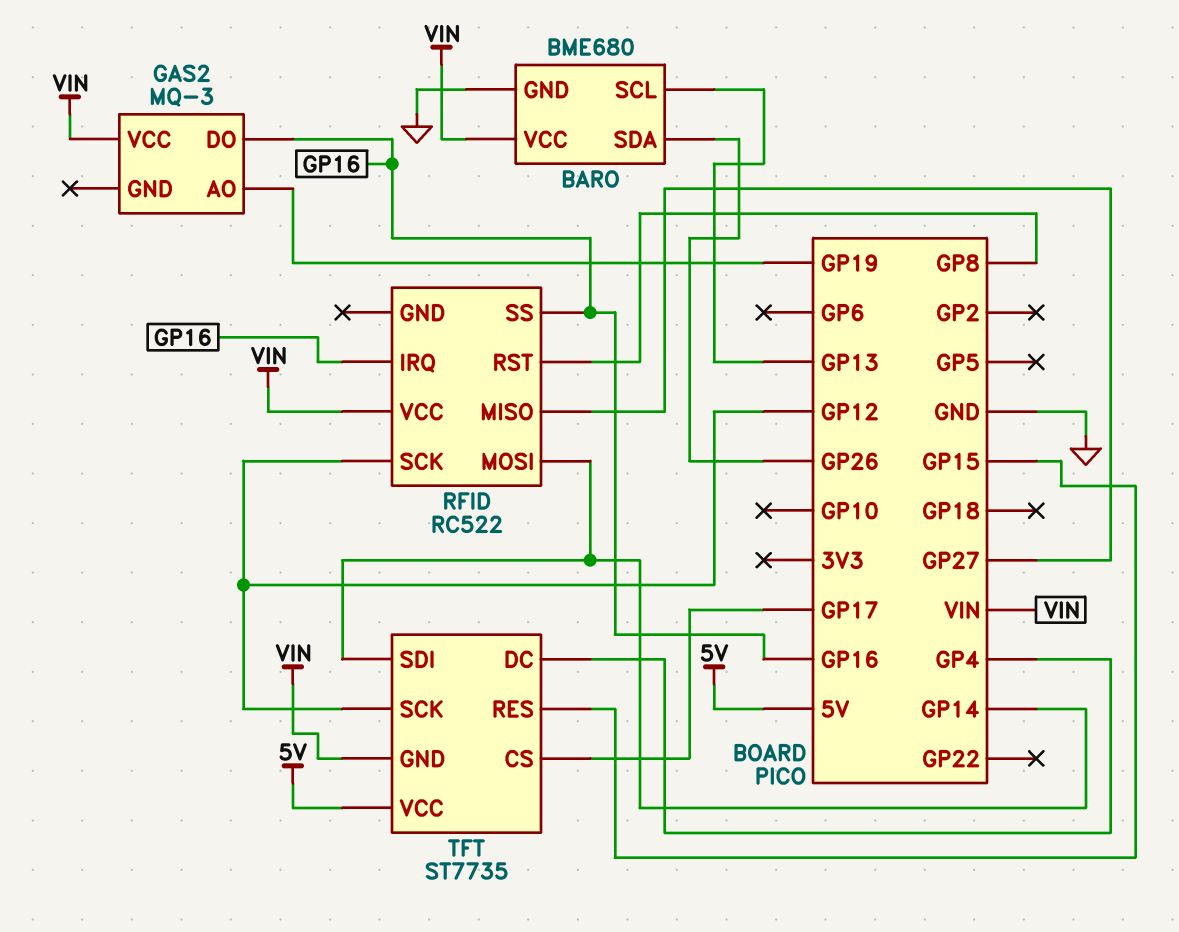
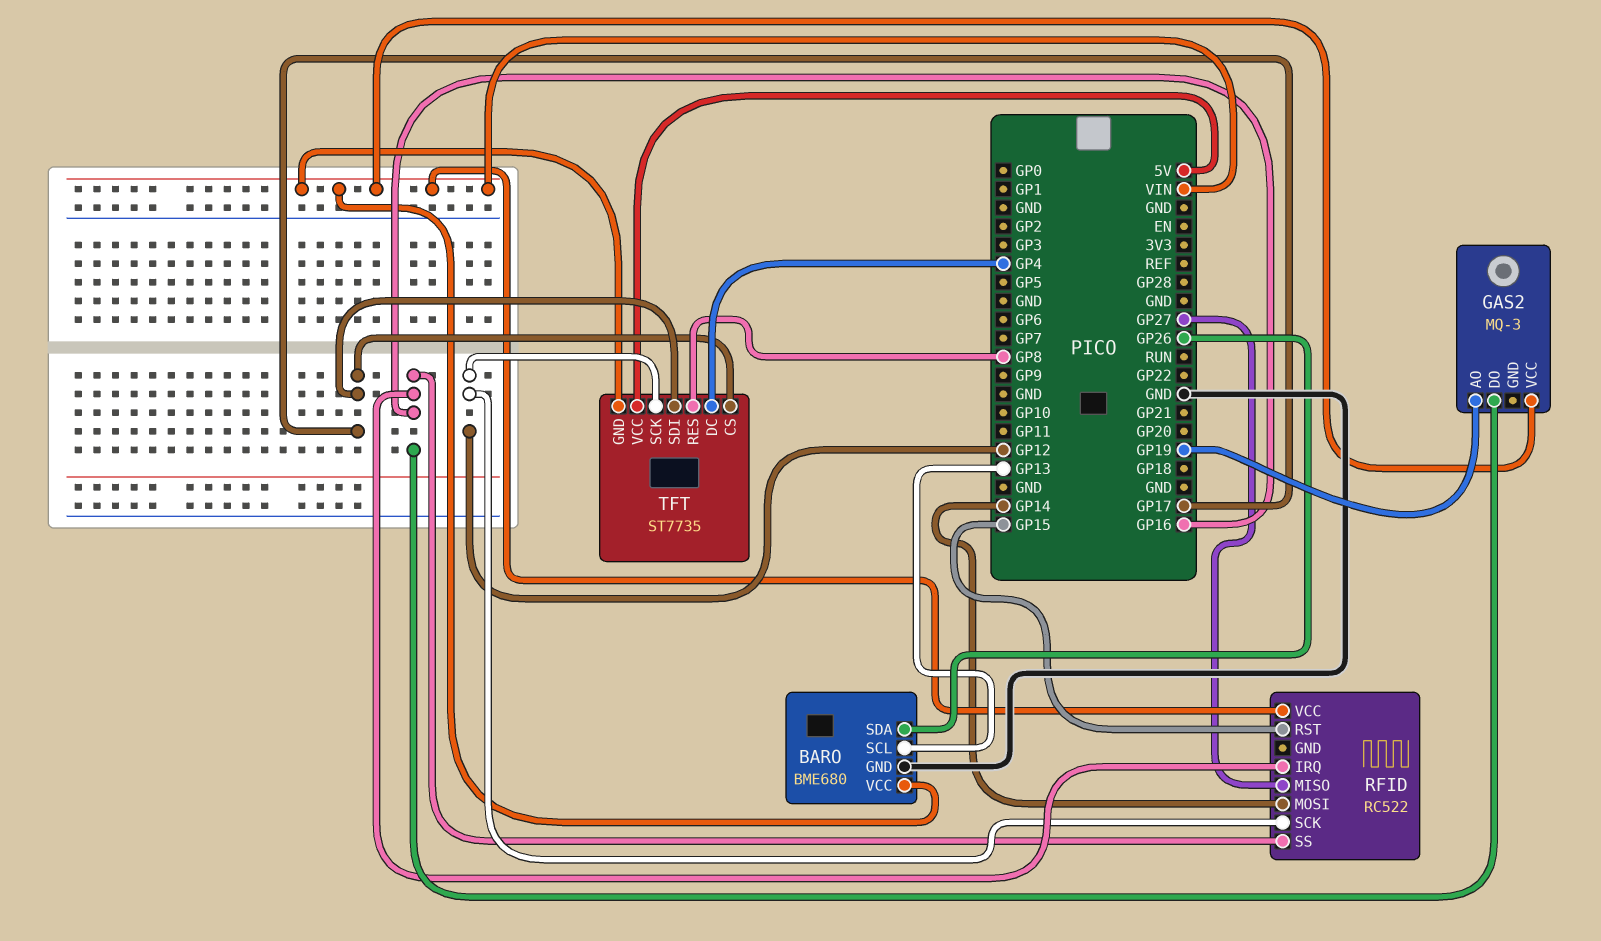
RFID pin RST: GP8 -> GP15
TFT pin RES: GP15 -> GP8
TFT pin SDI: GP14 -> GP17

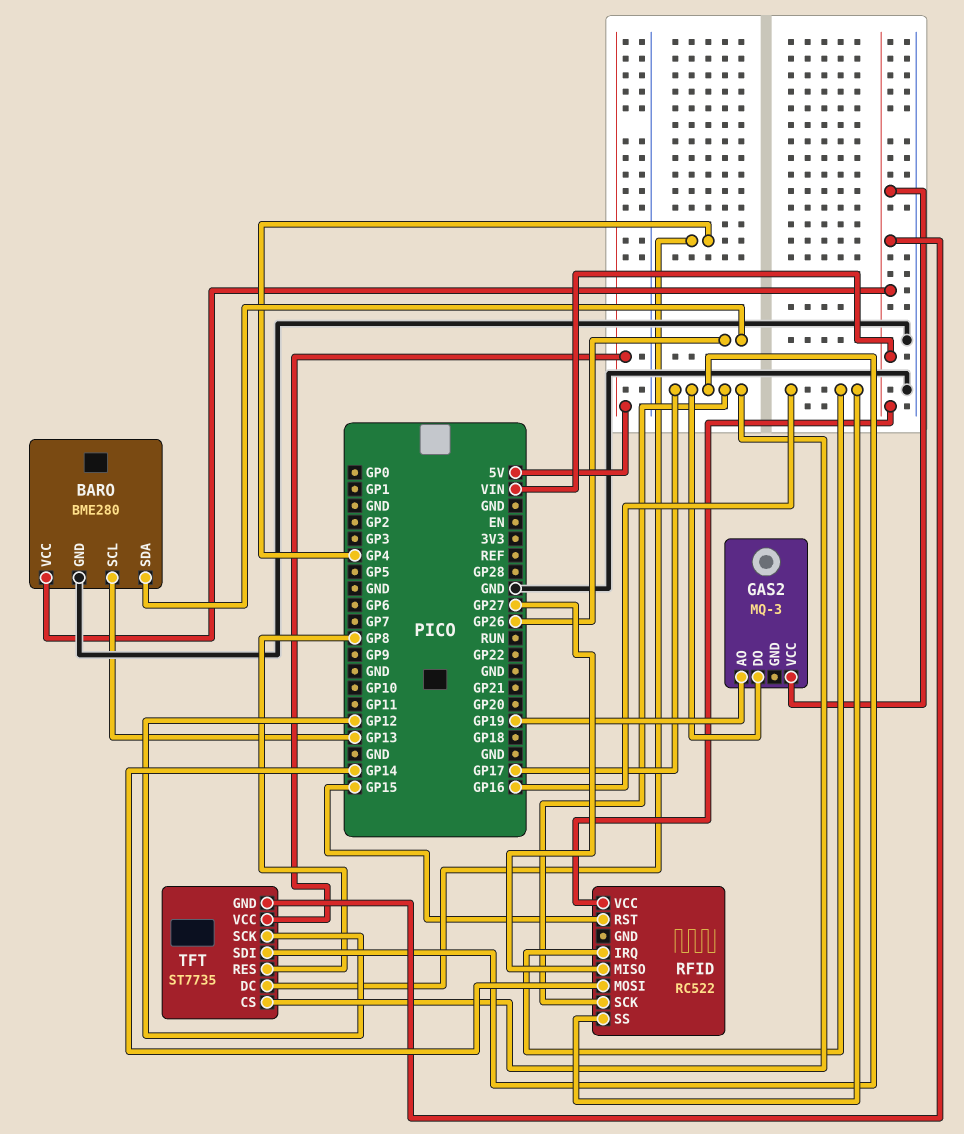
BARO: BME680 -> BME280
GAS2 pin DO: GP16 -> GP17
RFID pin SCK: GP12 -> GP17

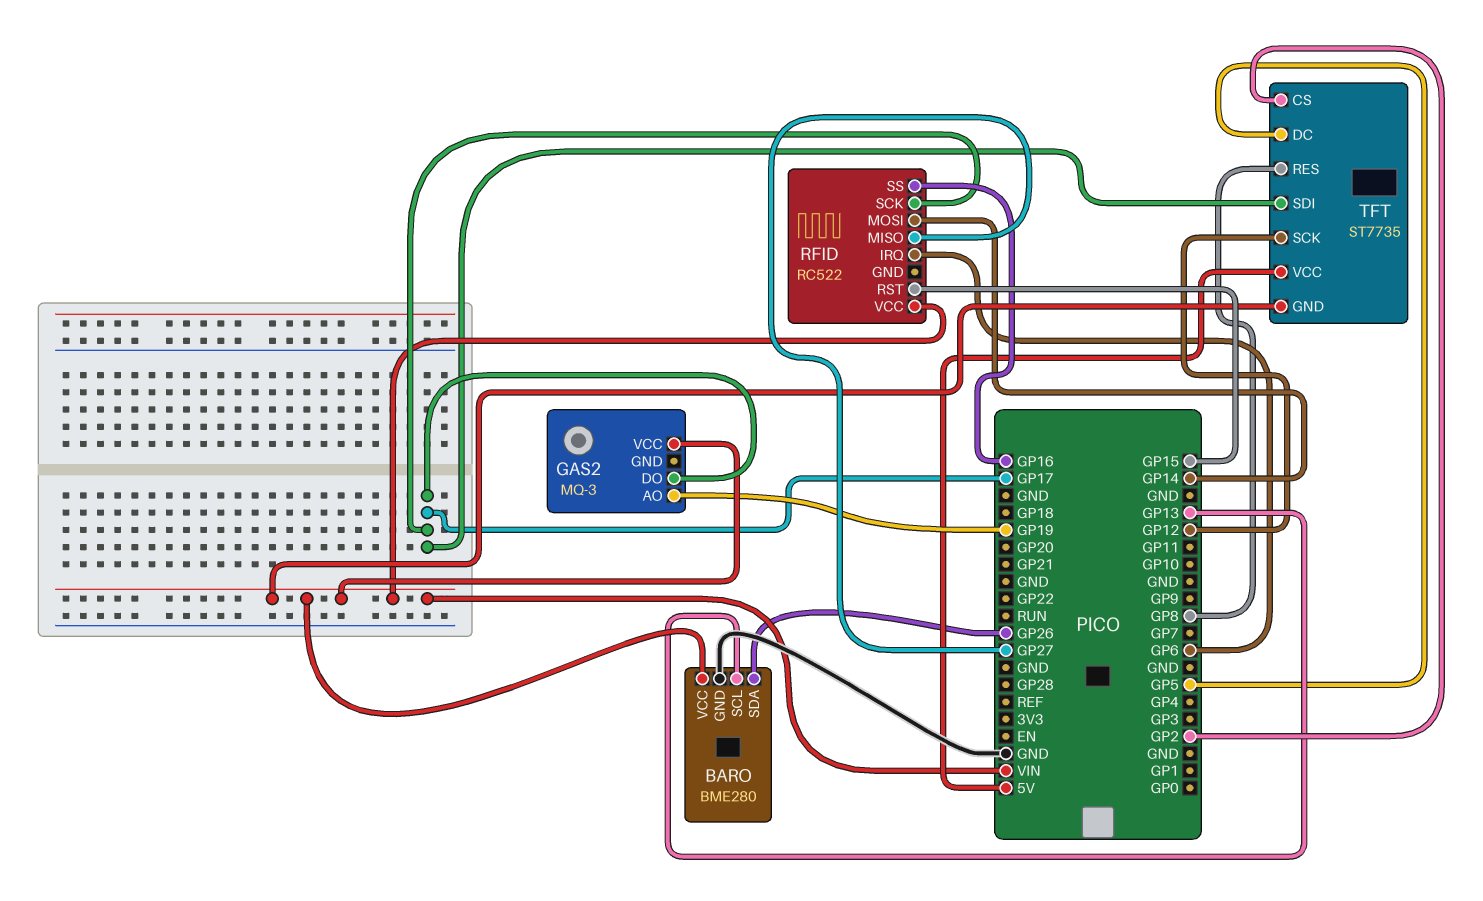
RFID pin IRQ: GP16 -> GP6
TFT pin CS: GP17 -> GP2
TFT pin DC: GP4 -> GP5

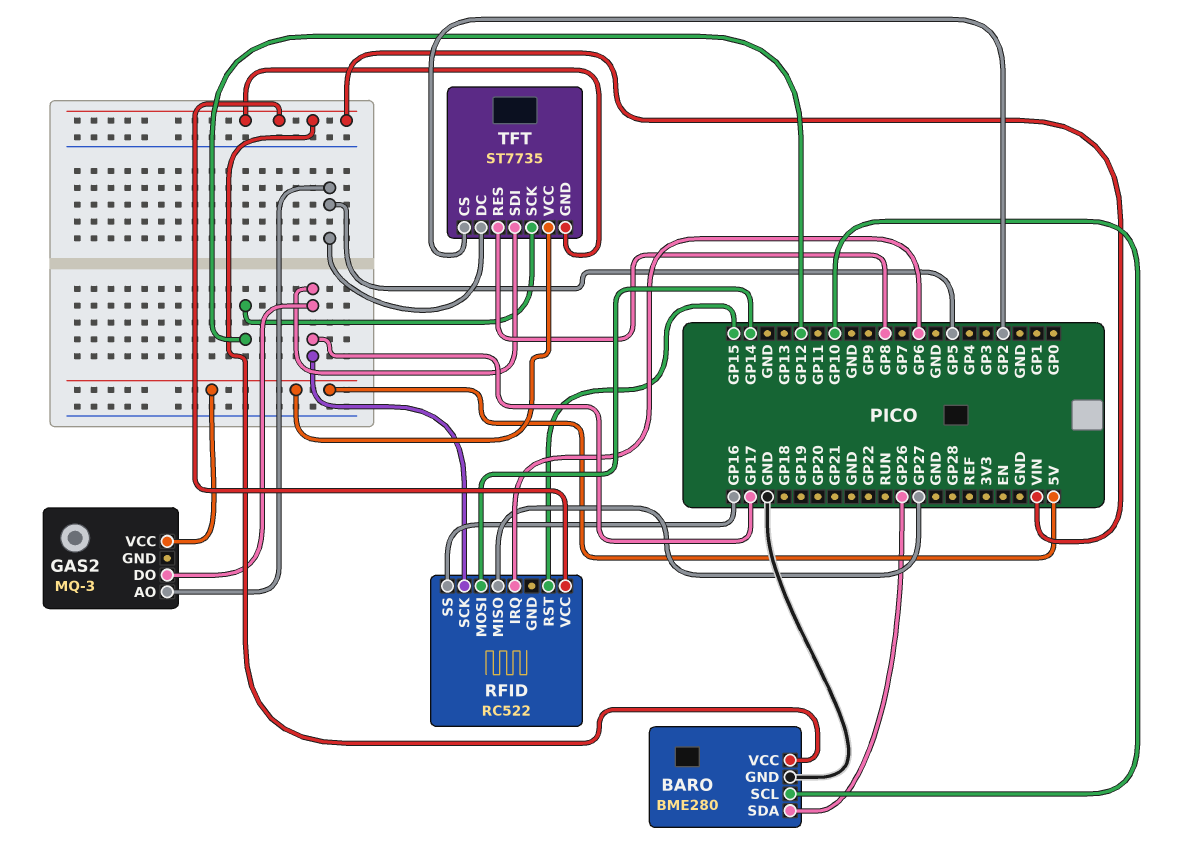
BARO pin SCL: GP13 -> GP10
GAS2 pin AO: GP19 -> GP5
GAS2 pin VCC: VIN -> 5V

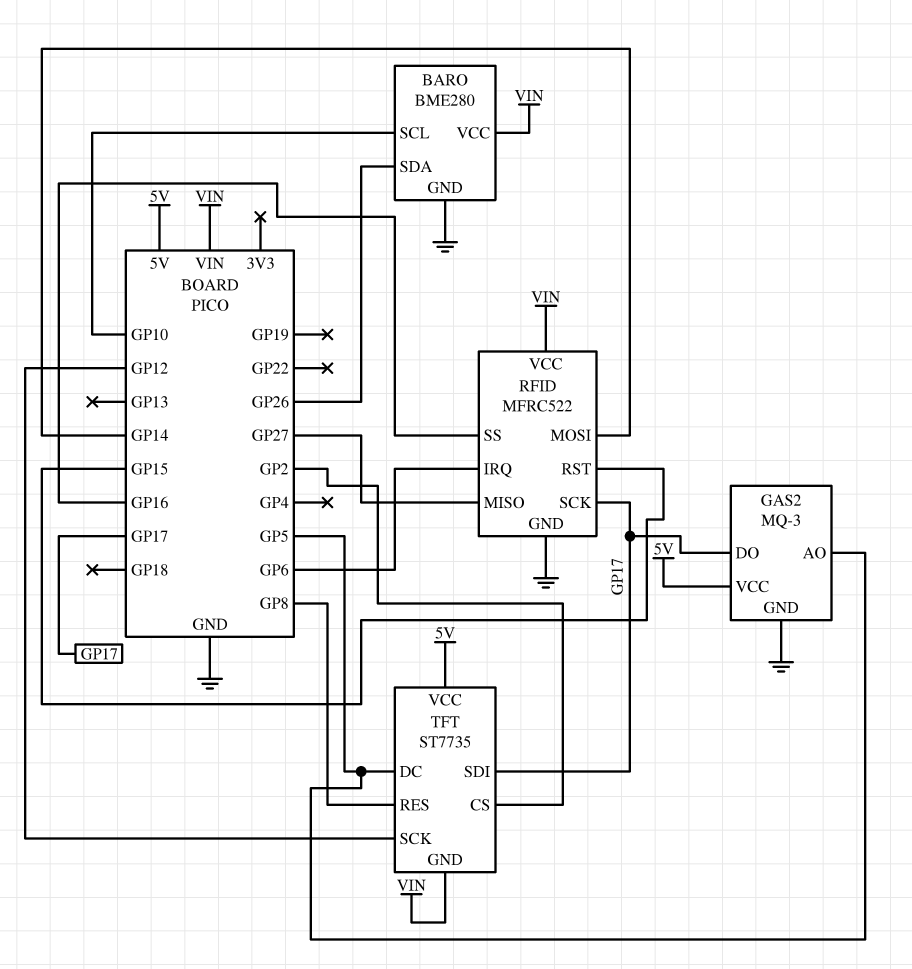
GAS2 pin GND: none -> GND
RFID: RC522 -> MFRC522
RFID pin GND: none -> GND

